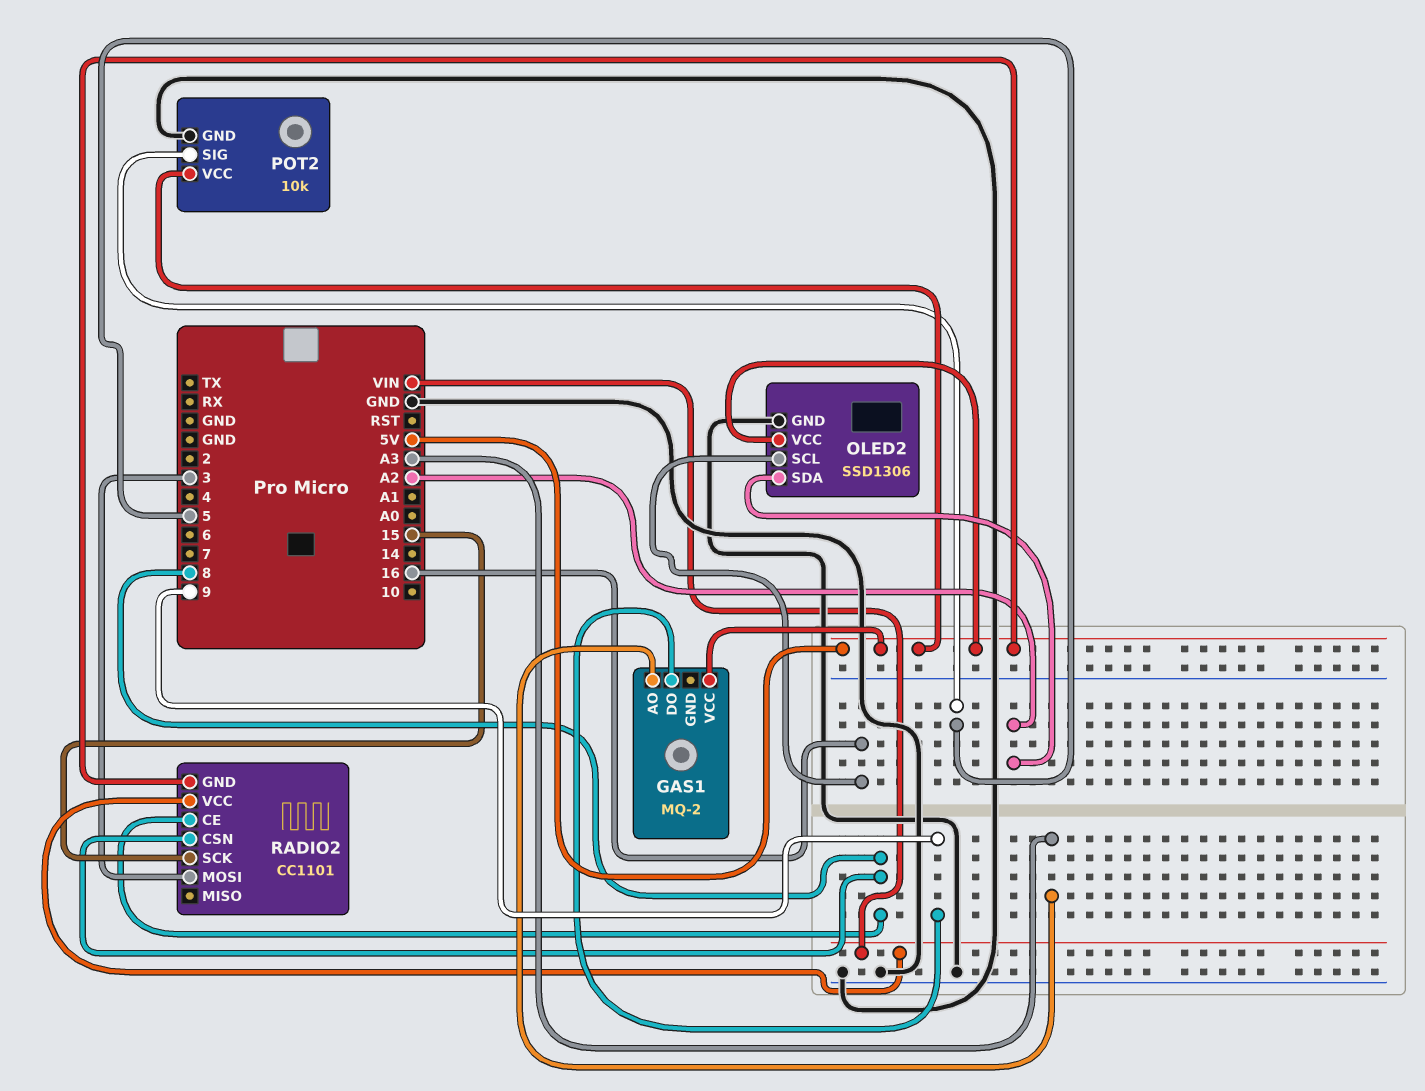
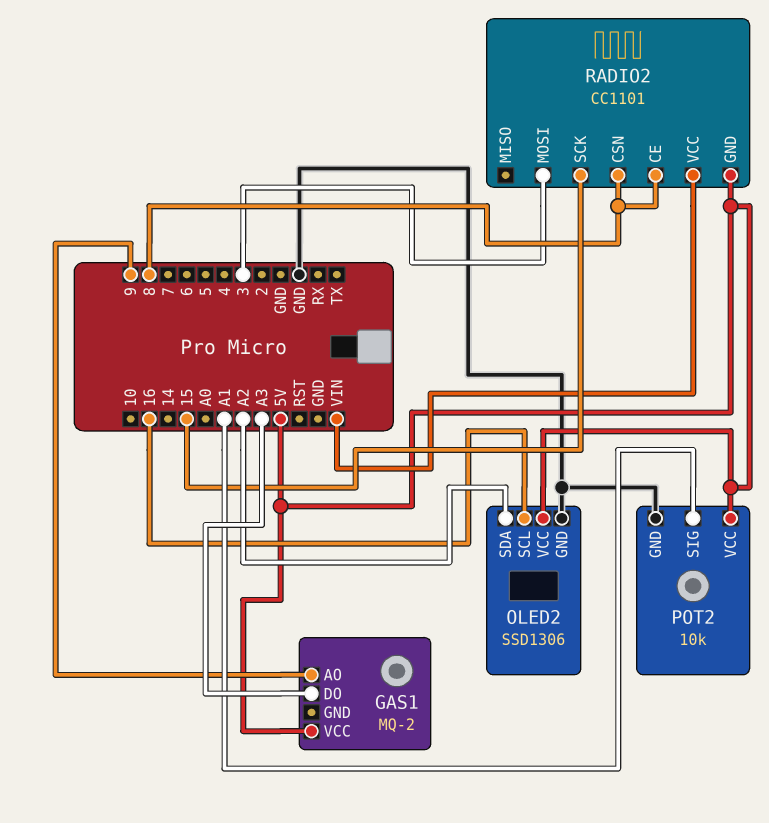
GAS1 pin AO: A3 -> 9
GAS1 pin DO: 9 -> A3
POT2 pin SIG: 5 -> A1

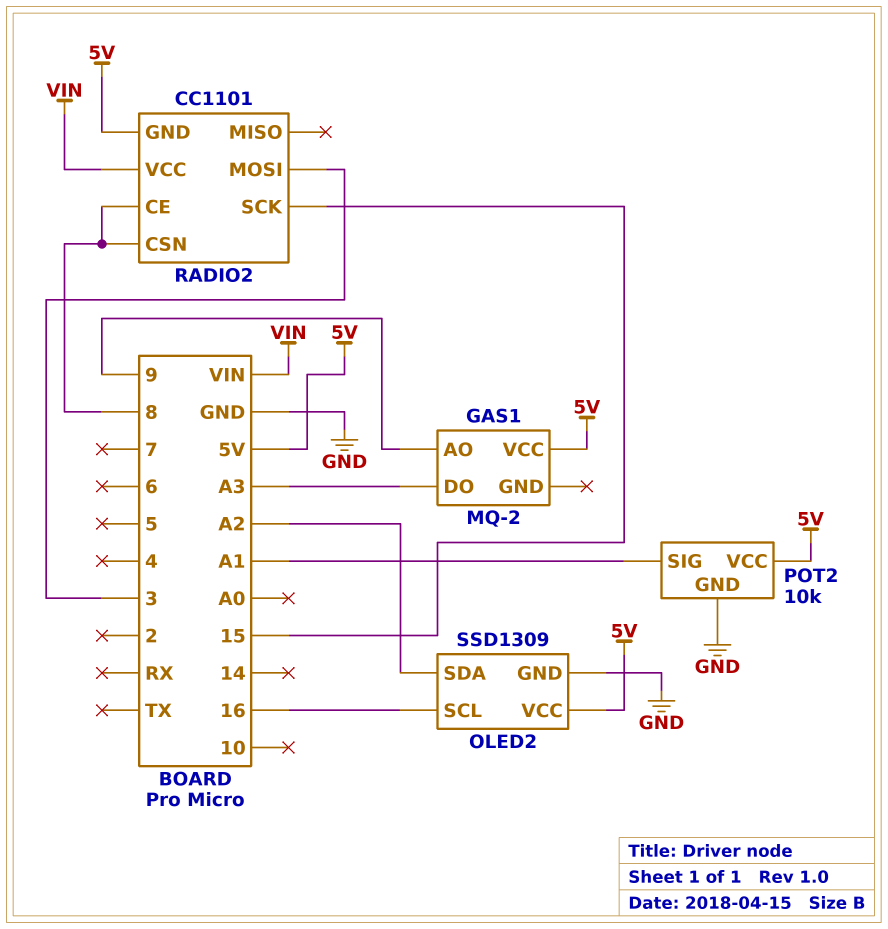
OLED2: SSD1306 -> SSD1309

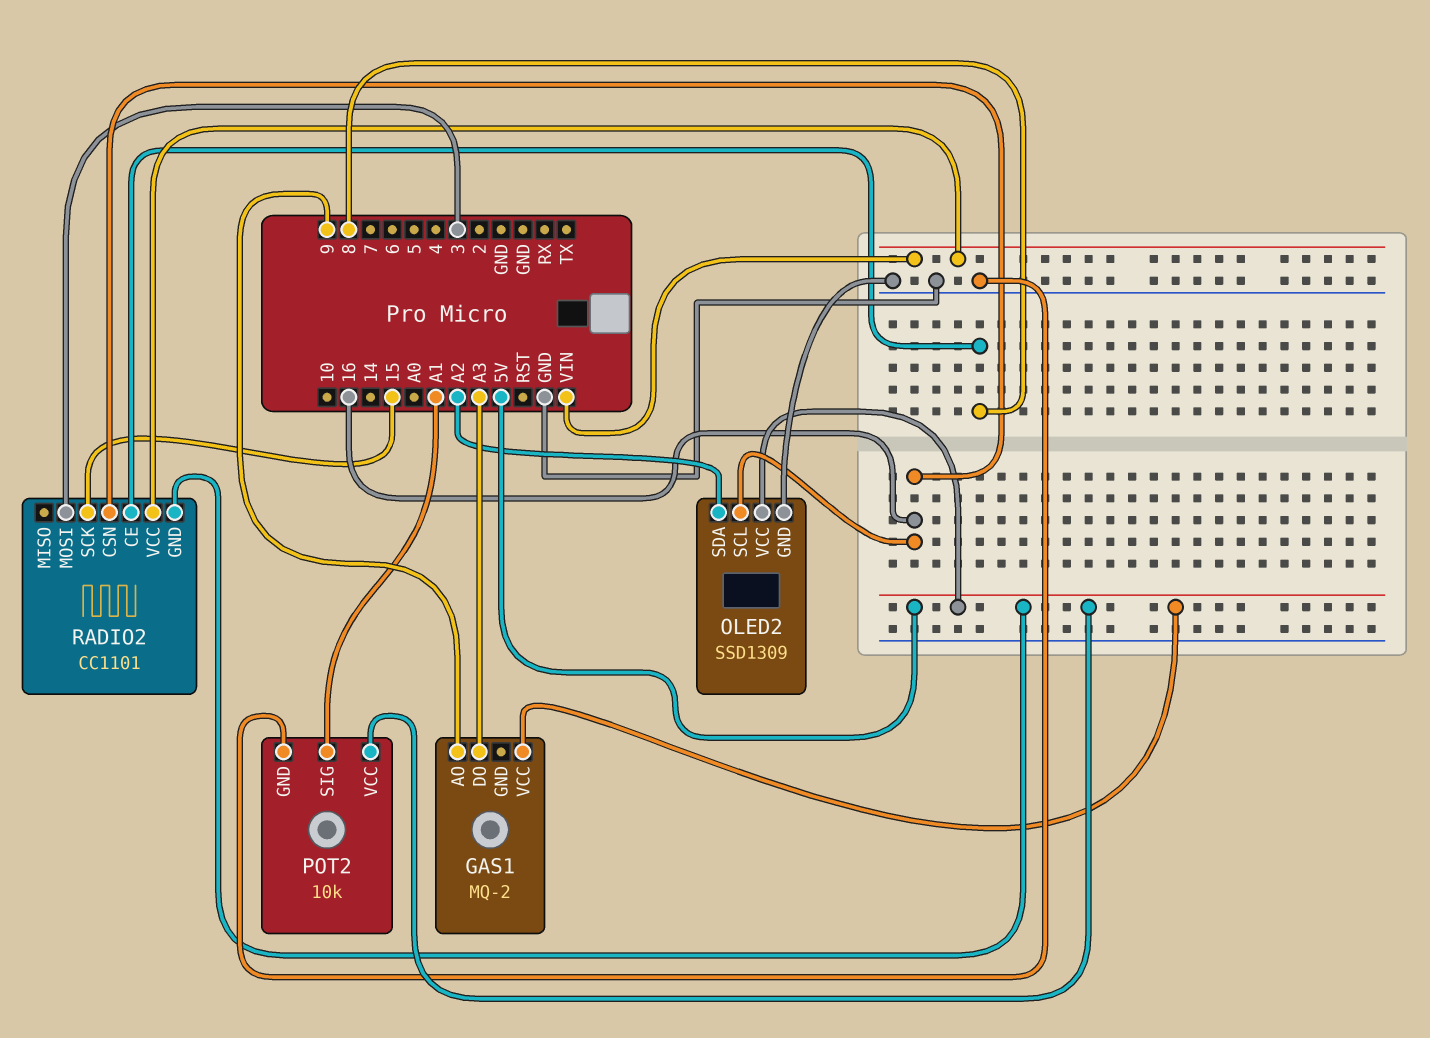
RADIO2 pin CSN: 8 -> 16

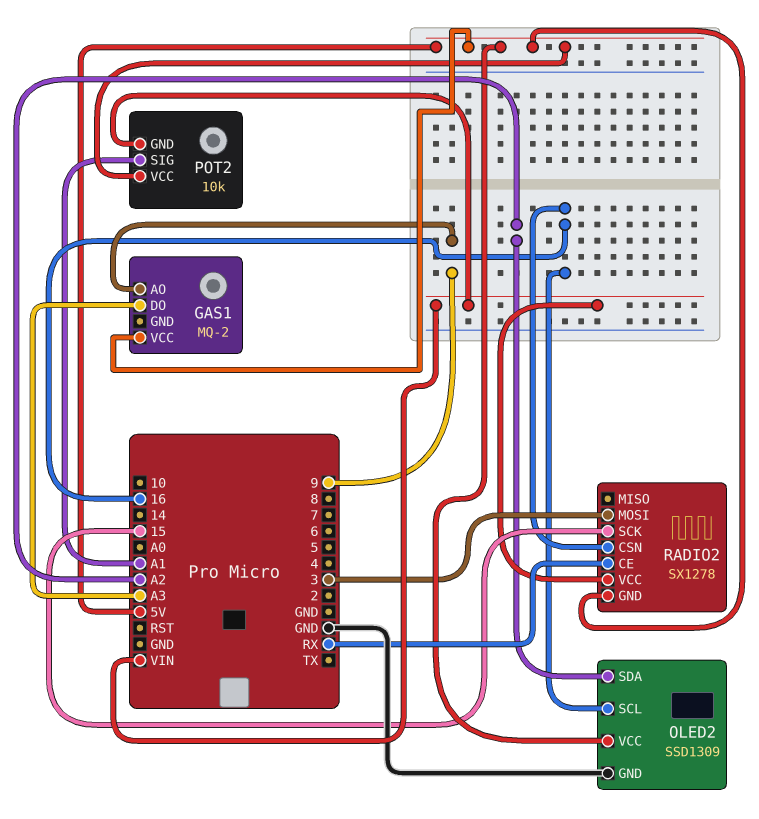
POT2 pin GND: GND -> VIN
RADIO2: CC1101 -> SX1278
RADIO2 pin CE: 8 -> RX

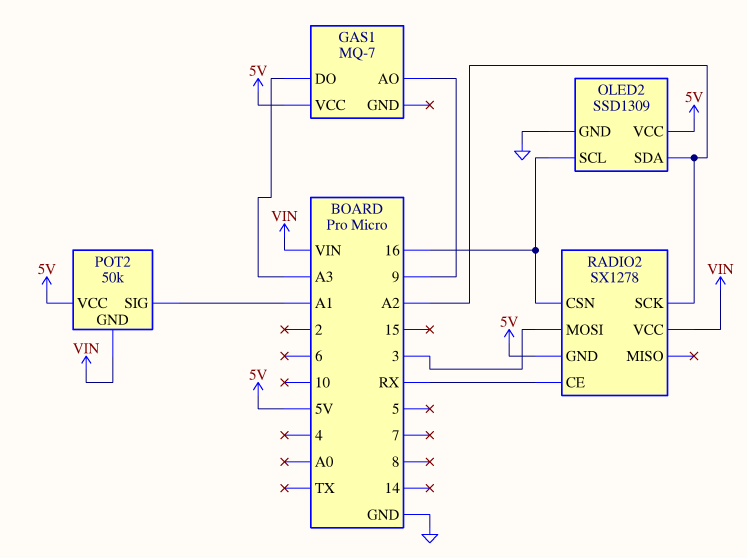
GAS1: MQ-2 -> MQ-7
POT2: 10k -> 50k
RADIO2 pin SCK: 15 -> A2

